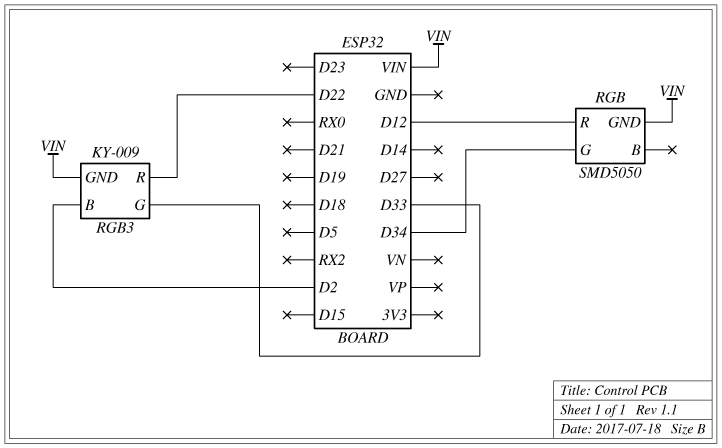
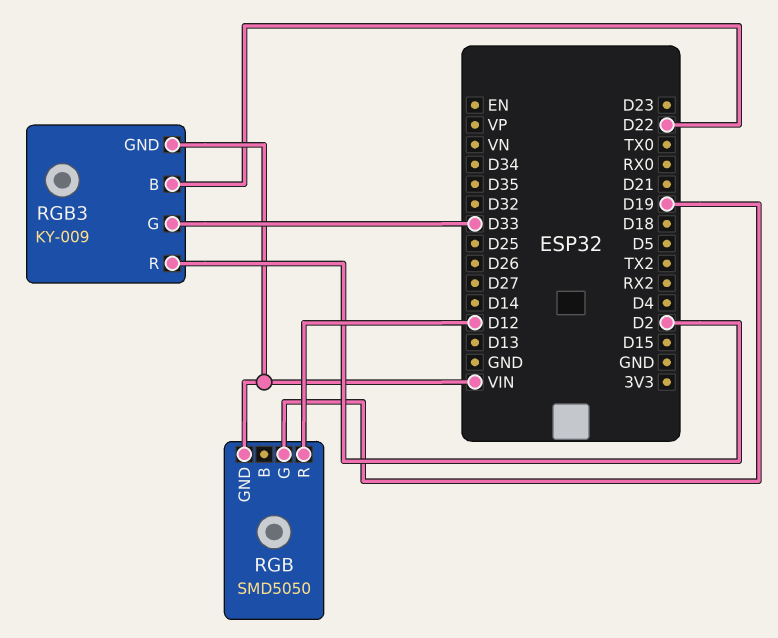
RGB pin G: D34 -> D19
RGB3 pin B: D2 -> D22
RGB3 pin R: D22 -> D2

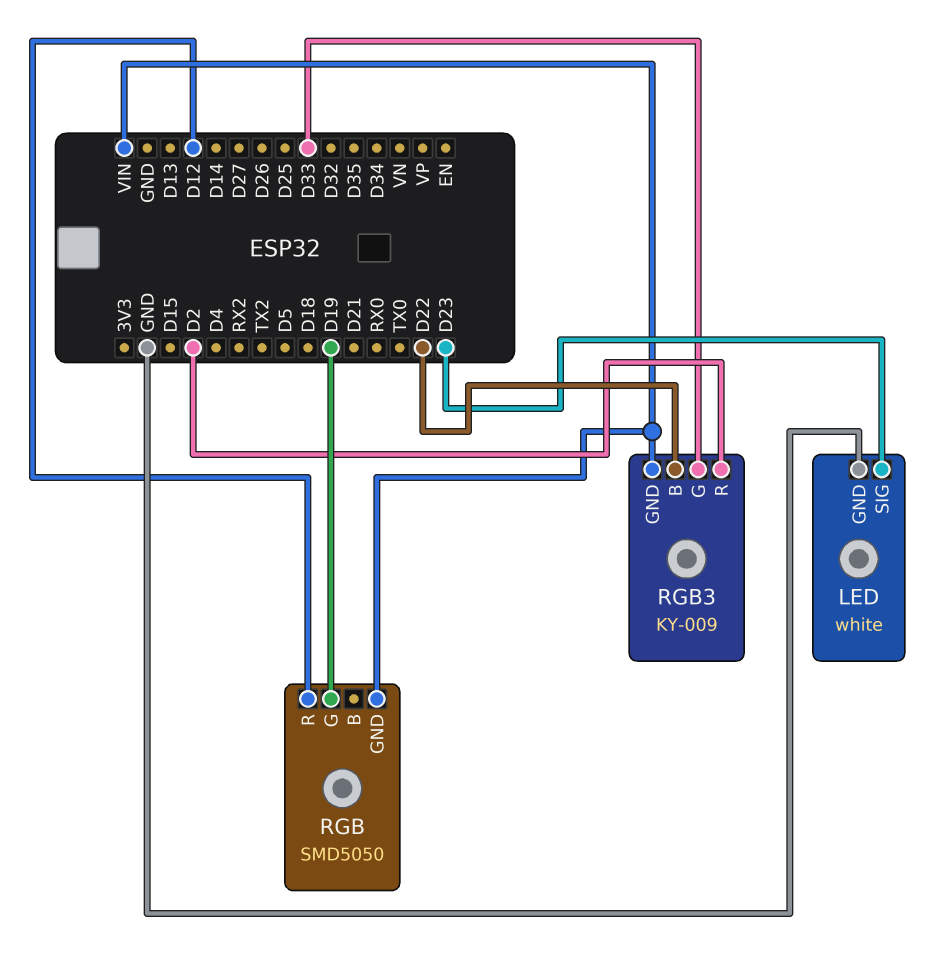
LED: none -> white
LED pin GND: none -> GND
LED pin SIG: none -> D23

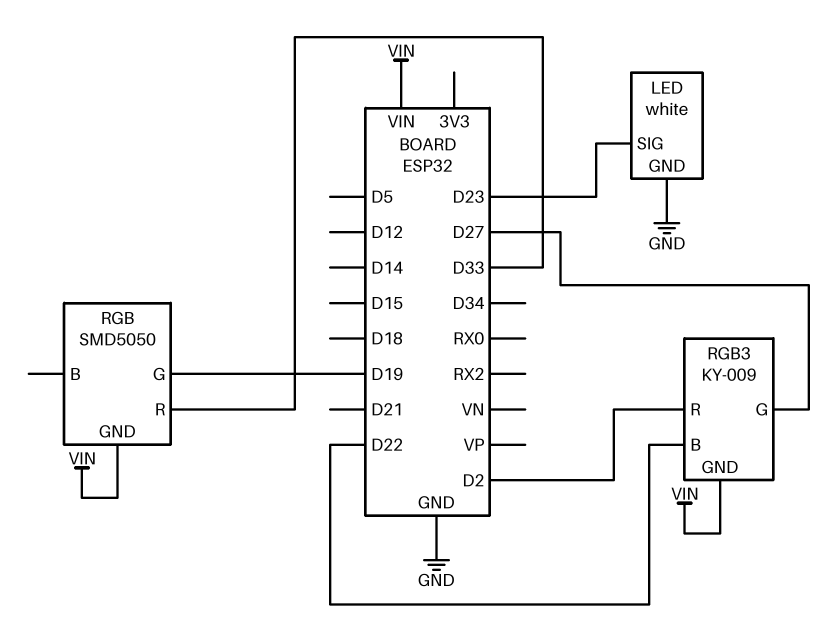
RGB pin R: D12 -> D33
RGB3 pin G: D33 -> D27

